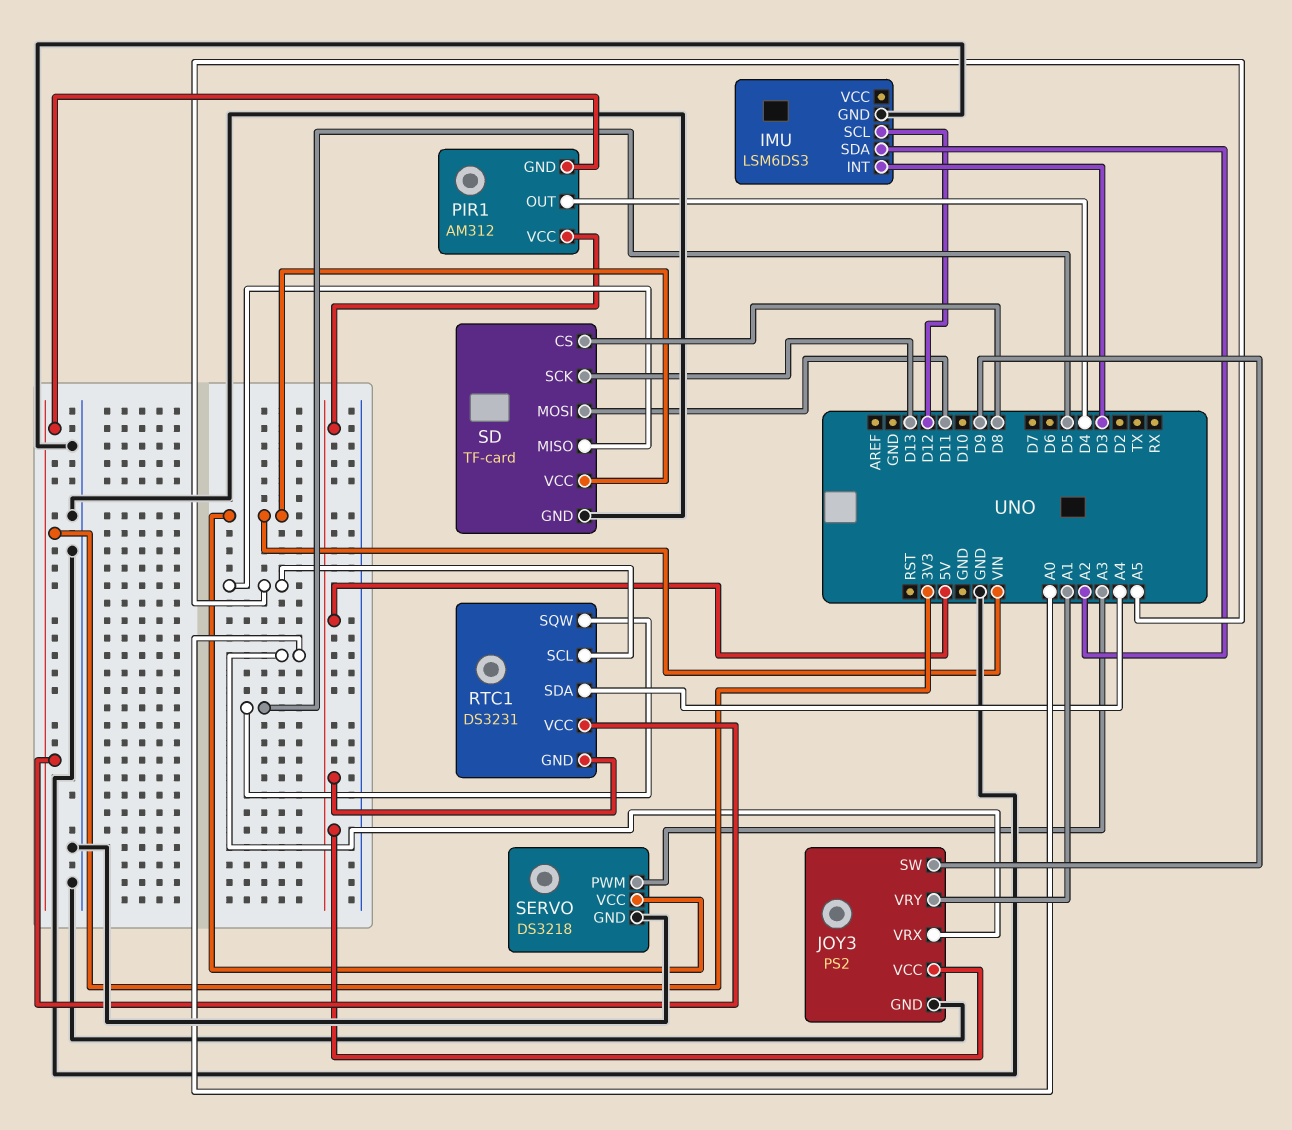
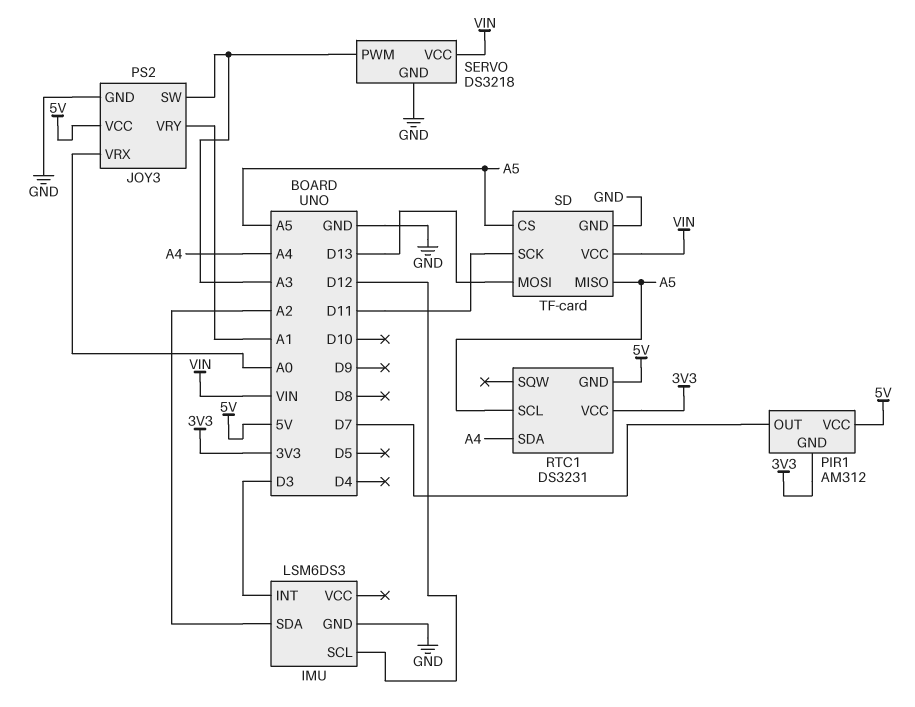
JOY3 pin SW: D9 -> A3
PIR1 pin OUT: D4 -> D7
RTC1 pin SQW: D5 -> none
SD pin CS: D8 -> A5
SD pin MOSI: D11 -> D13
SD pin SCK: D13 -> D11

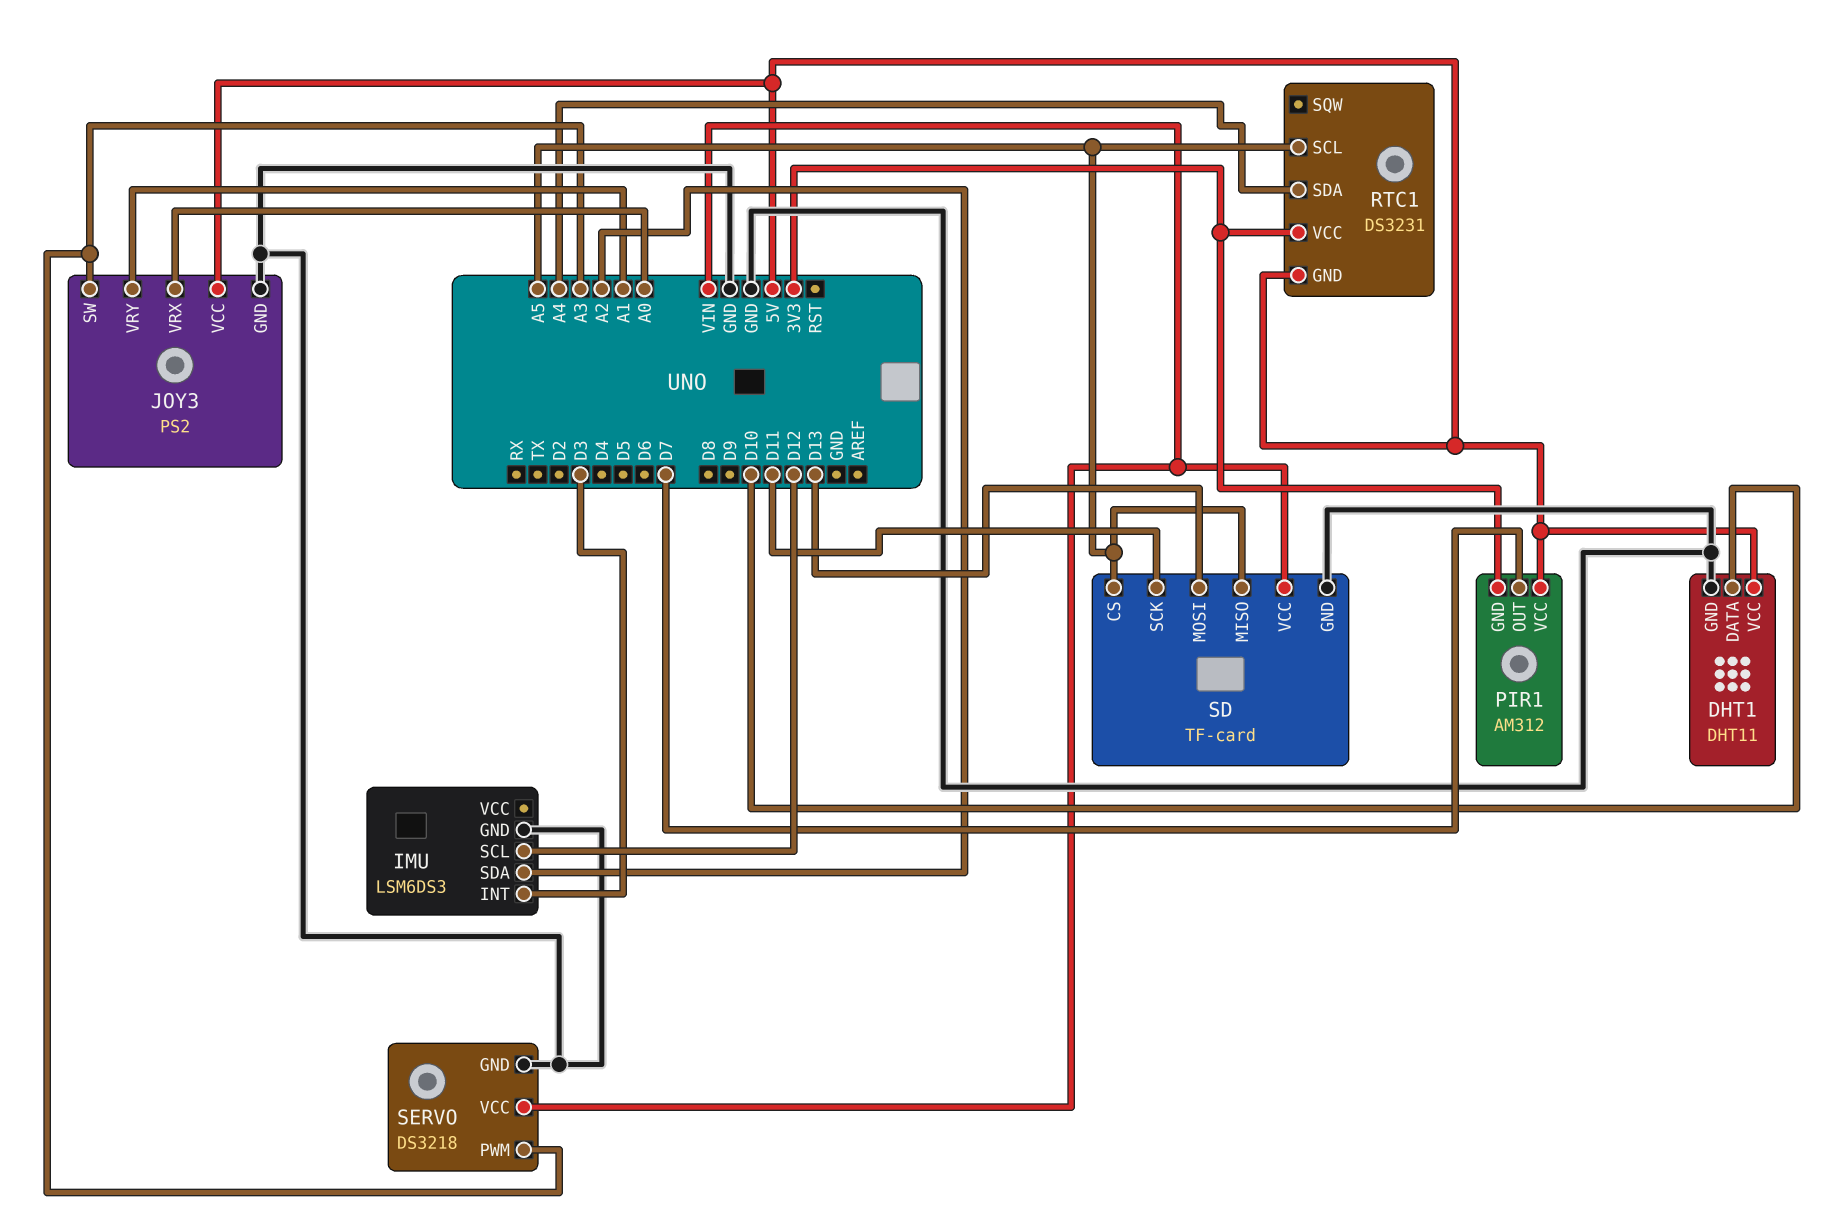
DHT1: none -> DHT11
DHT1 pin DATA: none -> D10
DHT1 pin GND: none -> GND
DHT1 pin VCC: none -> 5V

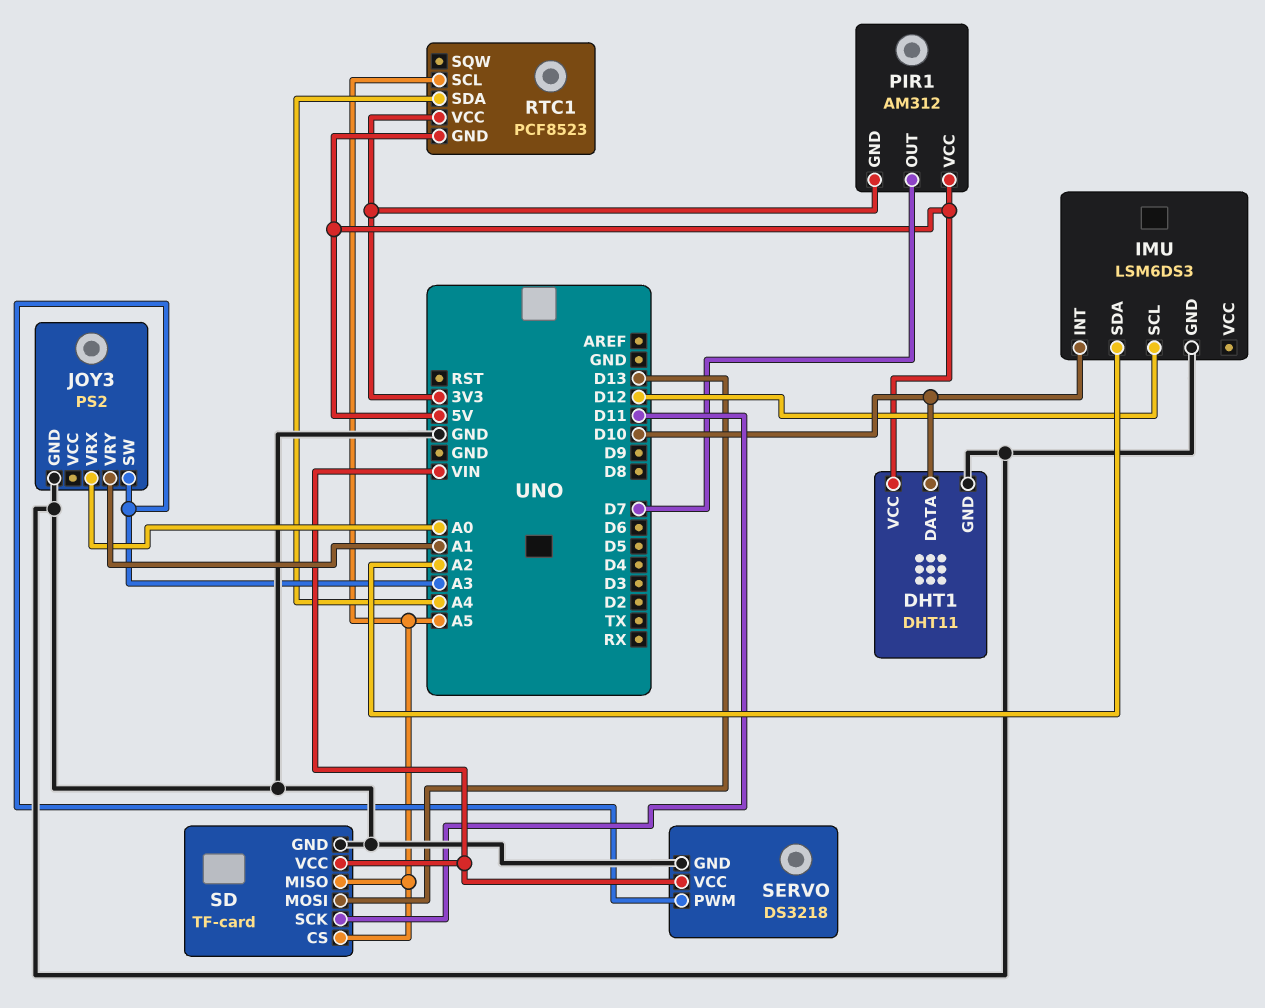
IMU pin INT: D3 -> D10
JOY3 pin VCC: 5V -> none
RTC1: DS3231 -> PCF8523

